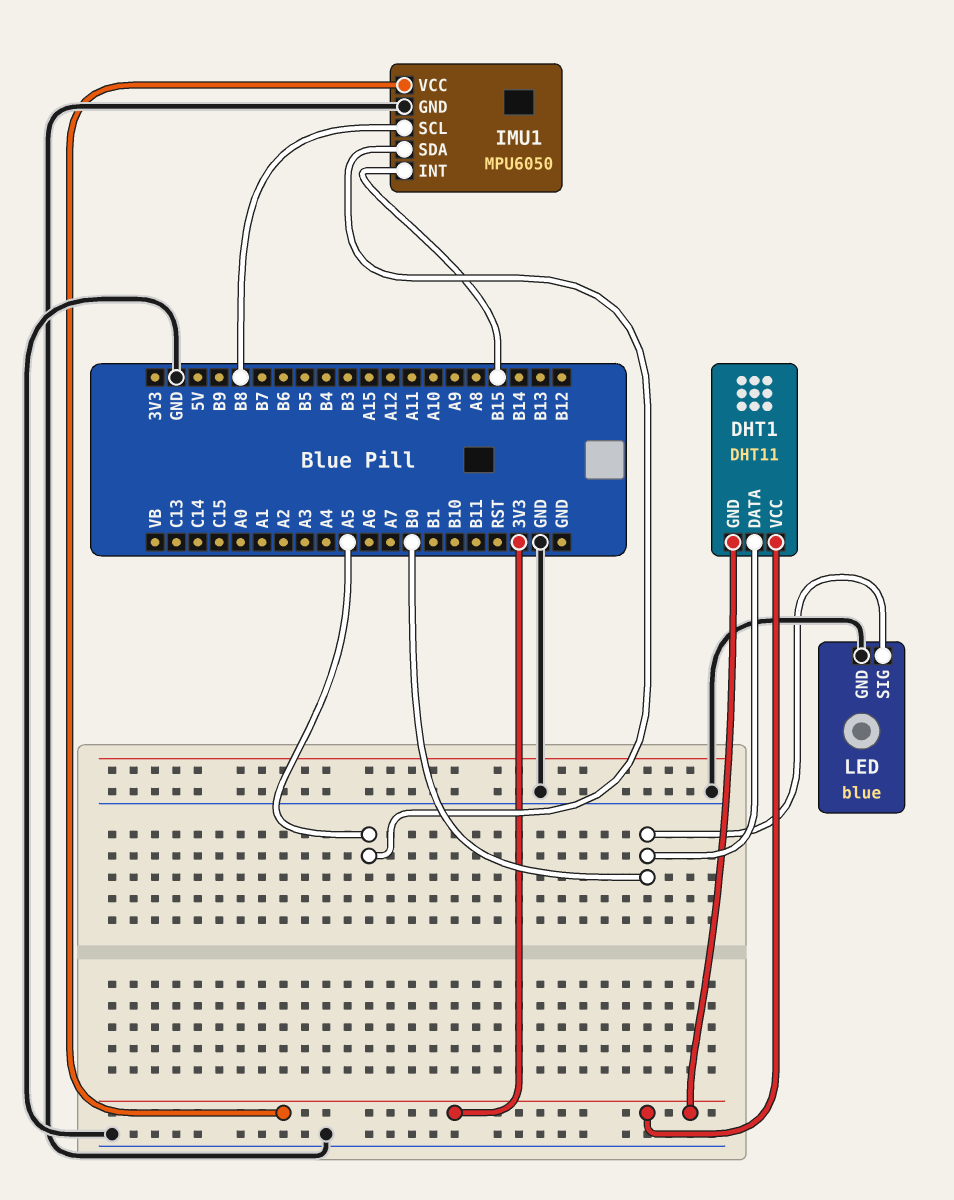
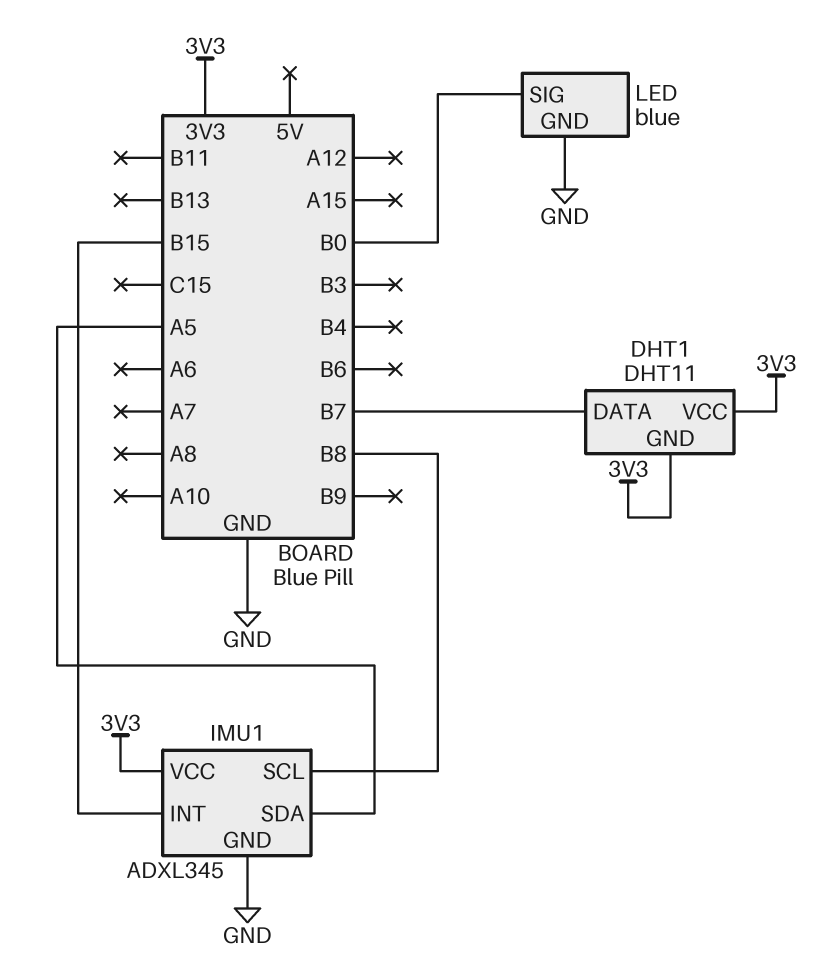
DHT1 pin DATA: B0 -> B7
IMU1: MPU6050 -> ADXL345

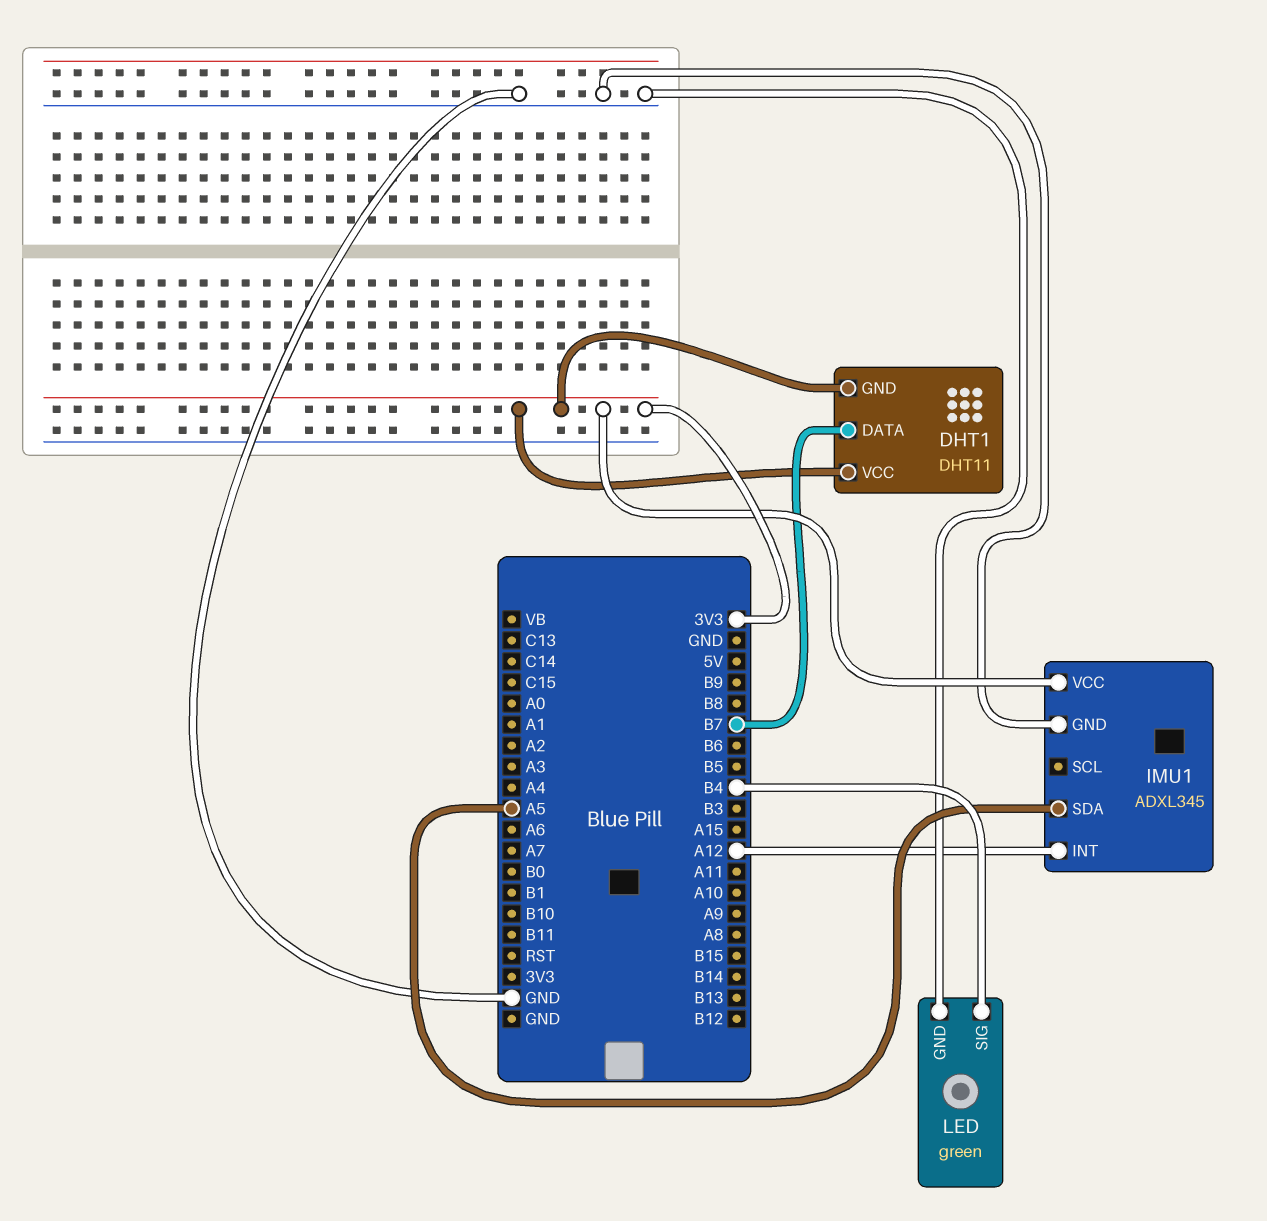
IMU1 pin INT: B15 -> A12
IMU1 pin SCL: B8 -> none
LED: blue -> green
LED pin SIG: B0 -> B4

